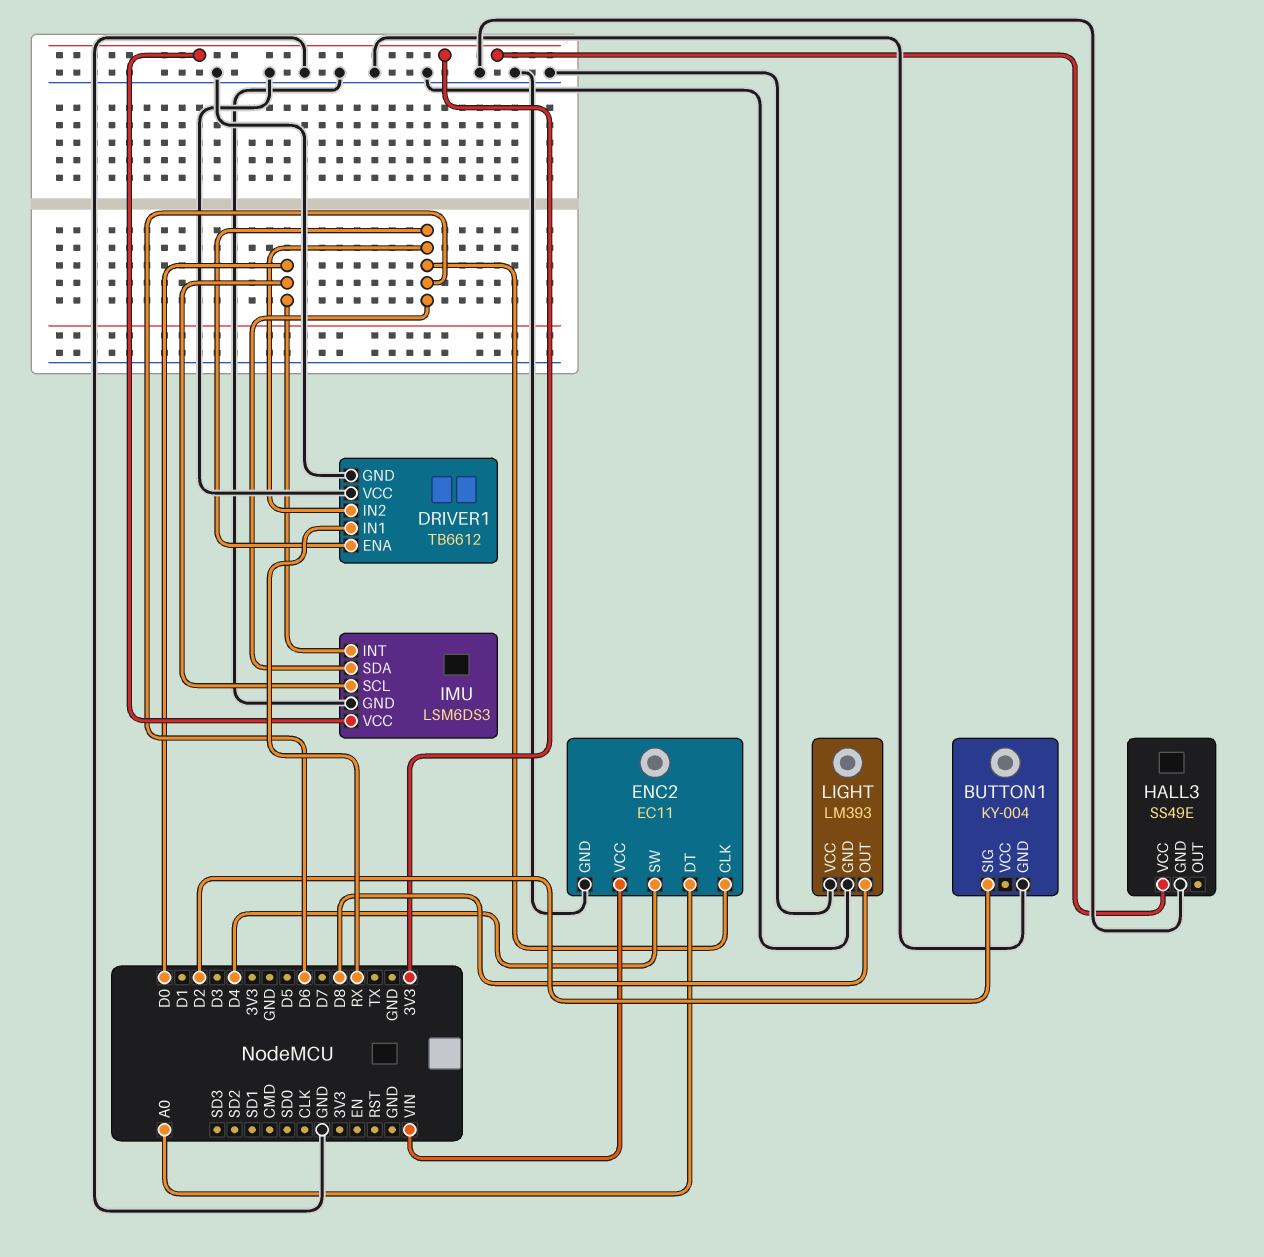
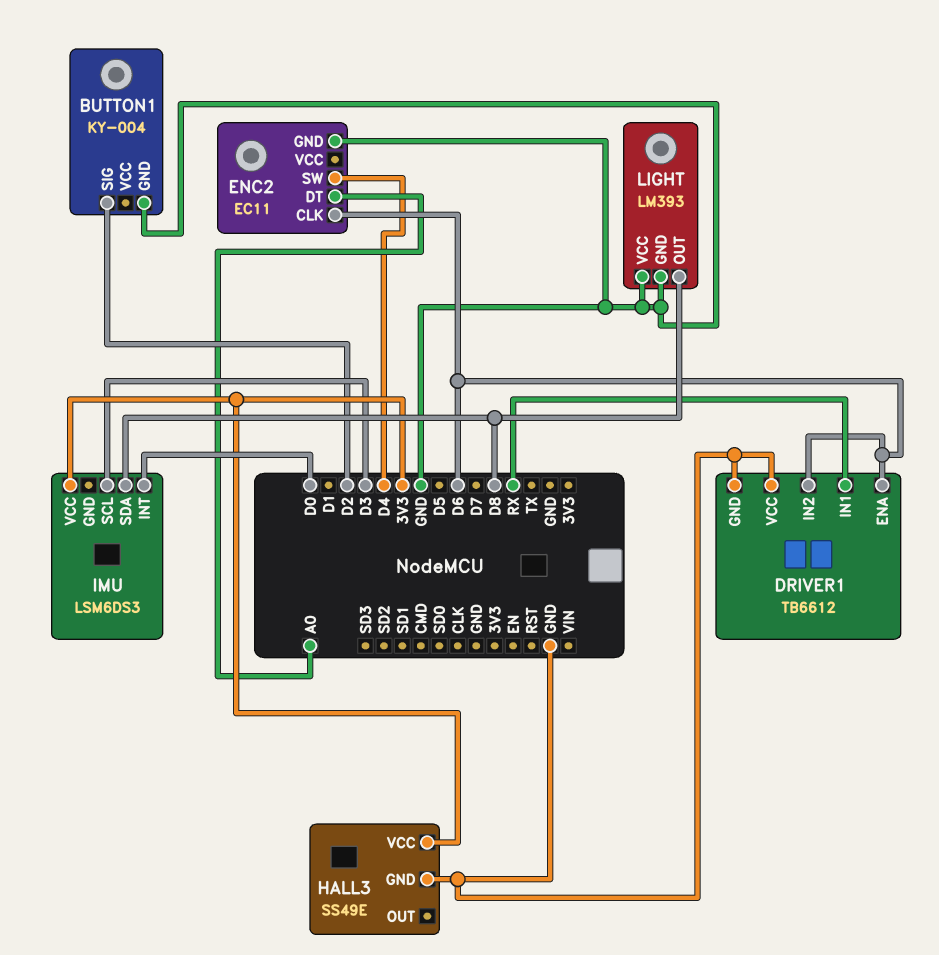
ENC2 pin VCC: VIN -> none
IMU pin GND: GND -> none
IMU pin SCL: D0 -> D3
IMU pin SDA: D6 -> D8

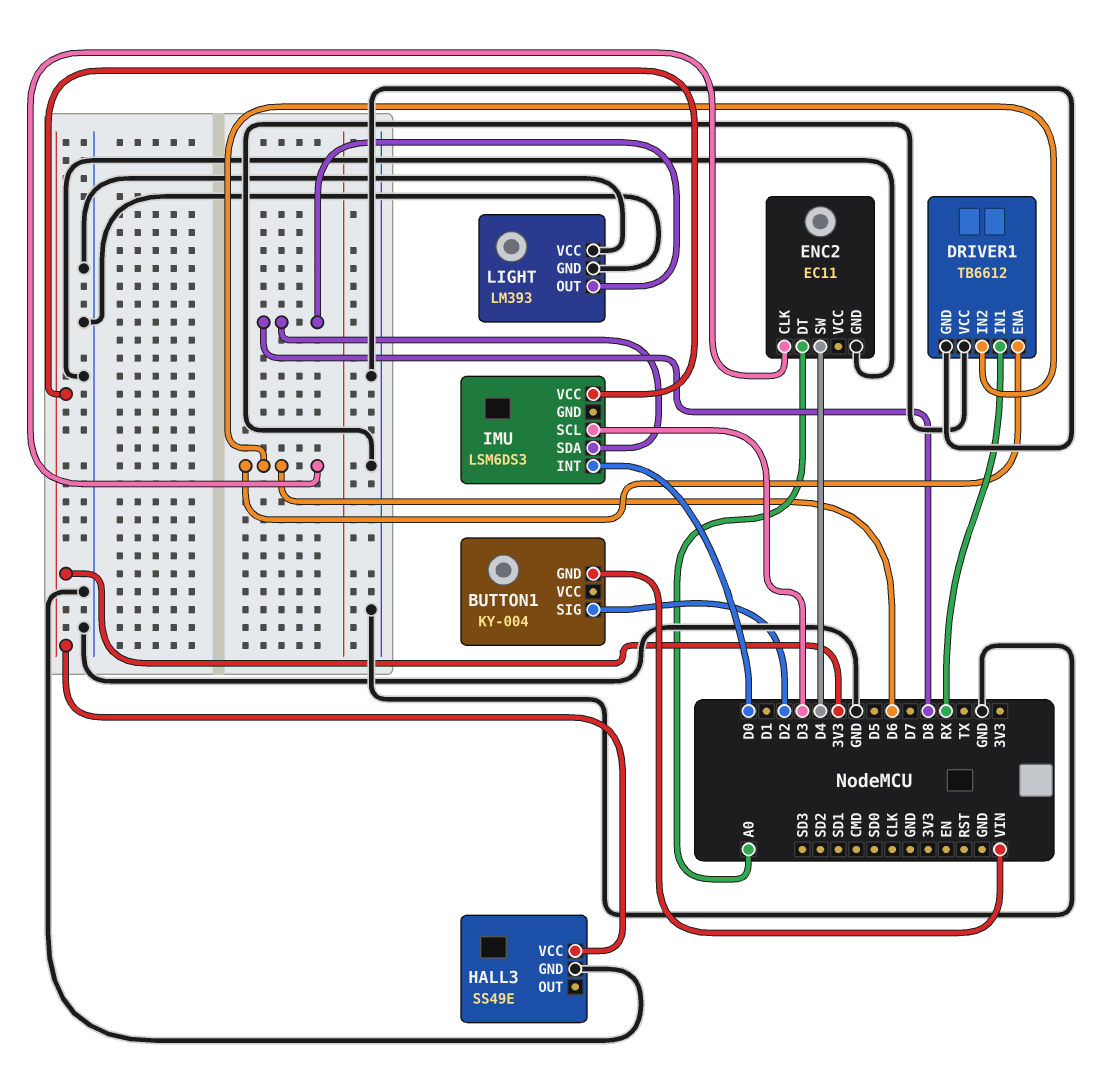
BUTTON1 pin GND: GND -> VIN

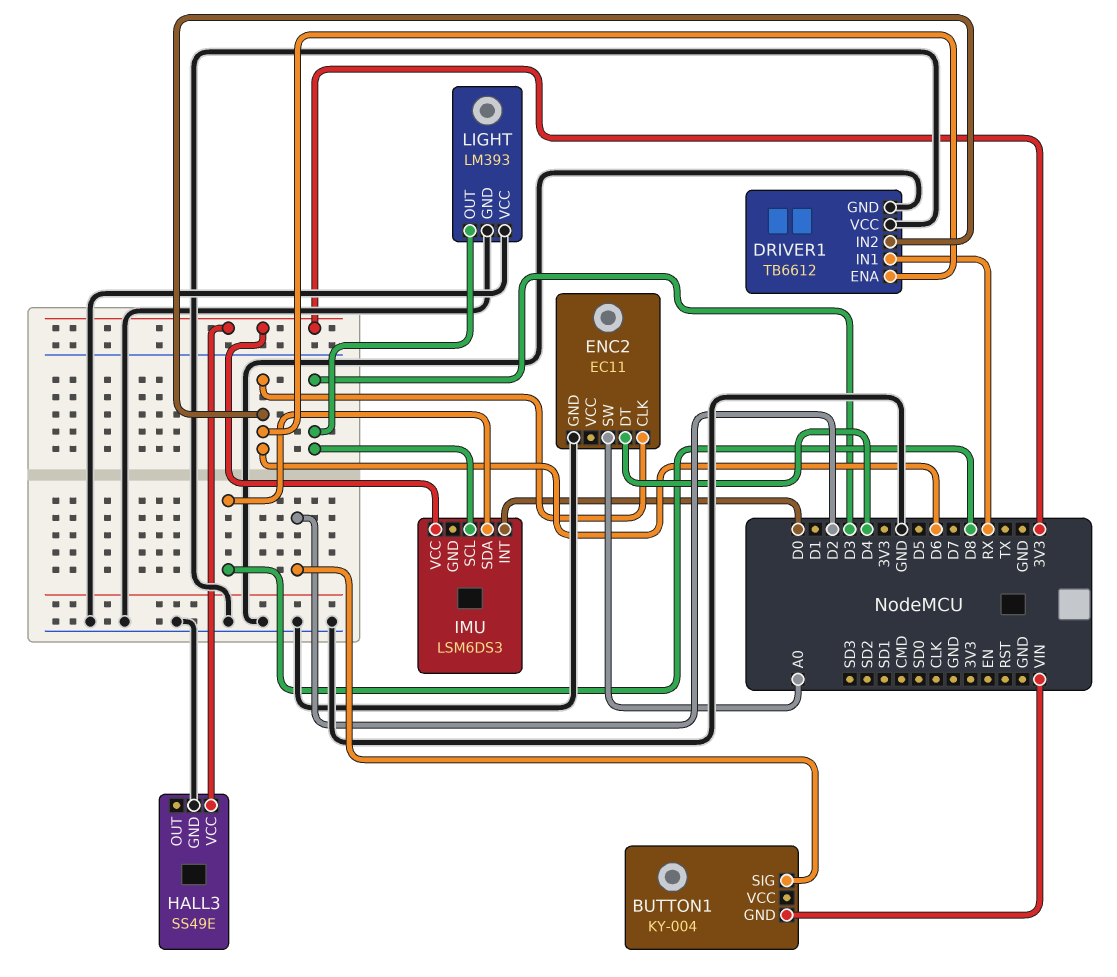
ENC2 pin DT: A0 -> D4
ENC2 pin SW: D4 -> A0
LIGHT pin OUT: D8 -> D3

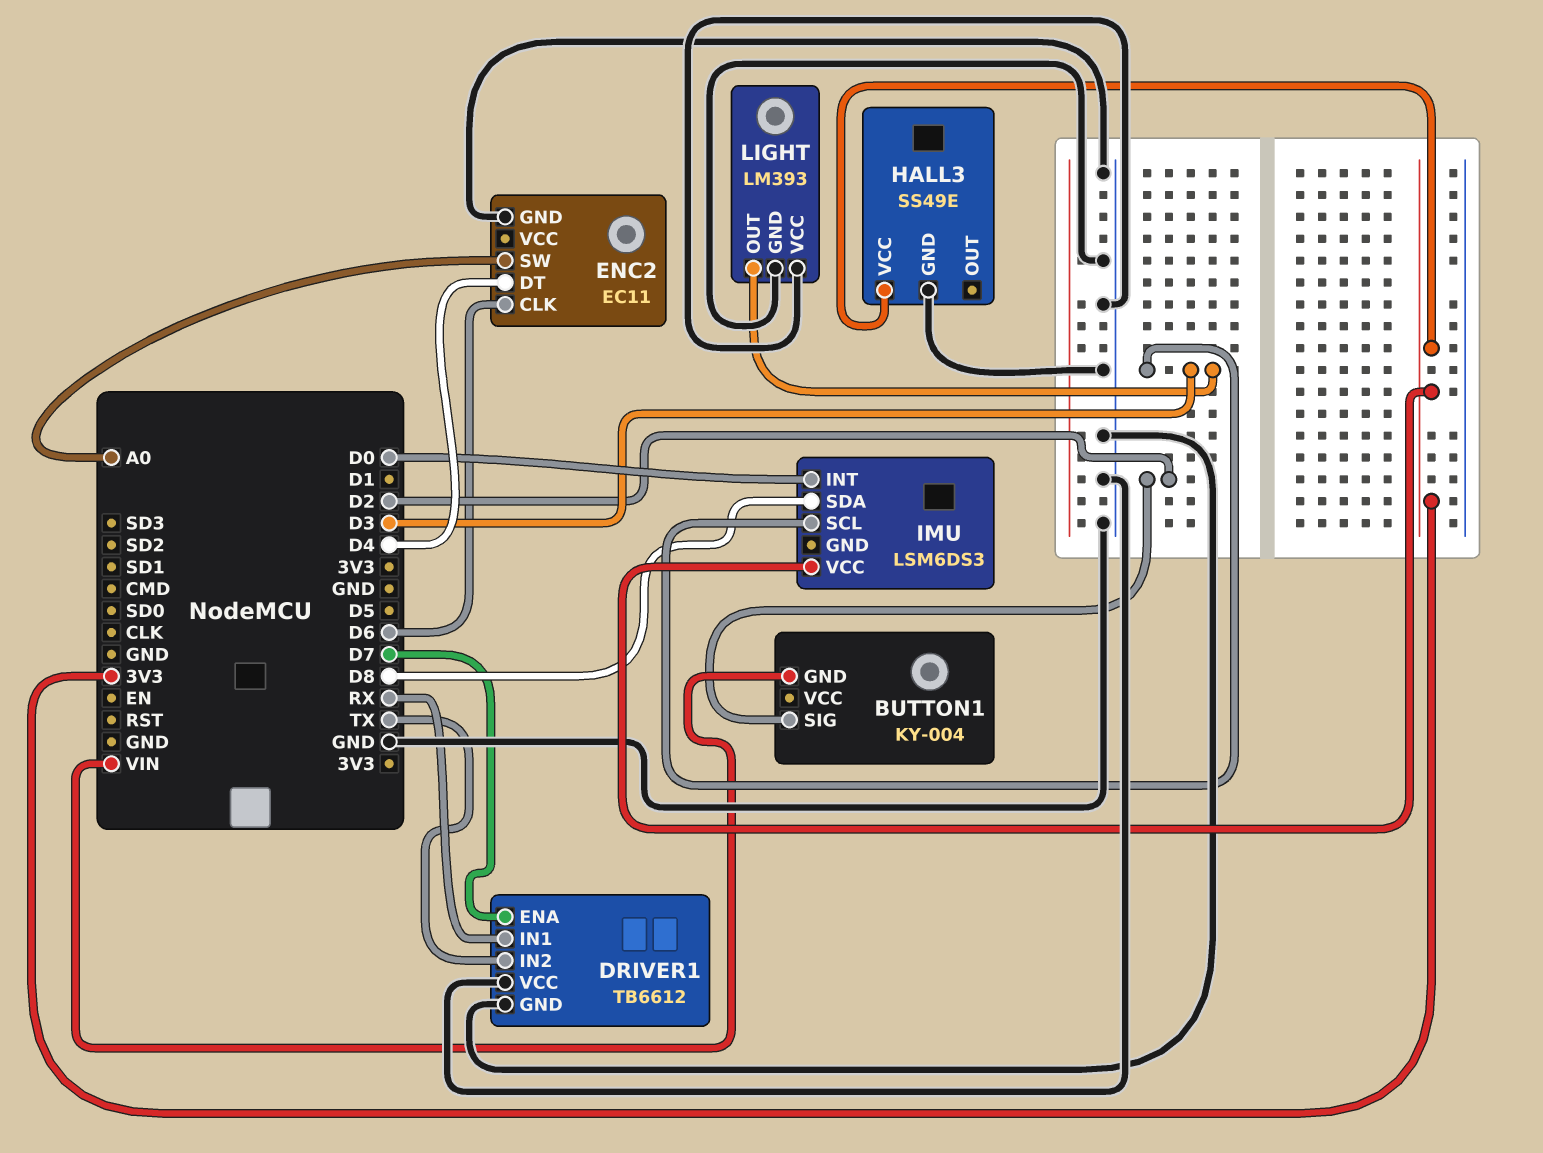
DRIVER1 pin ENA: D6 -> D7
DRIVER1 pin IN2: D6 -> TX

